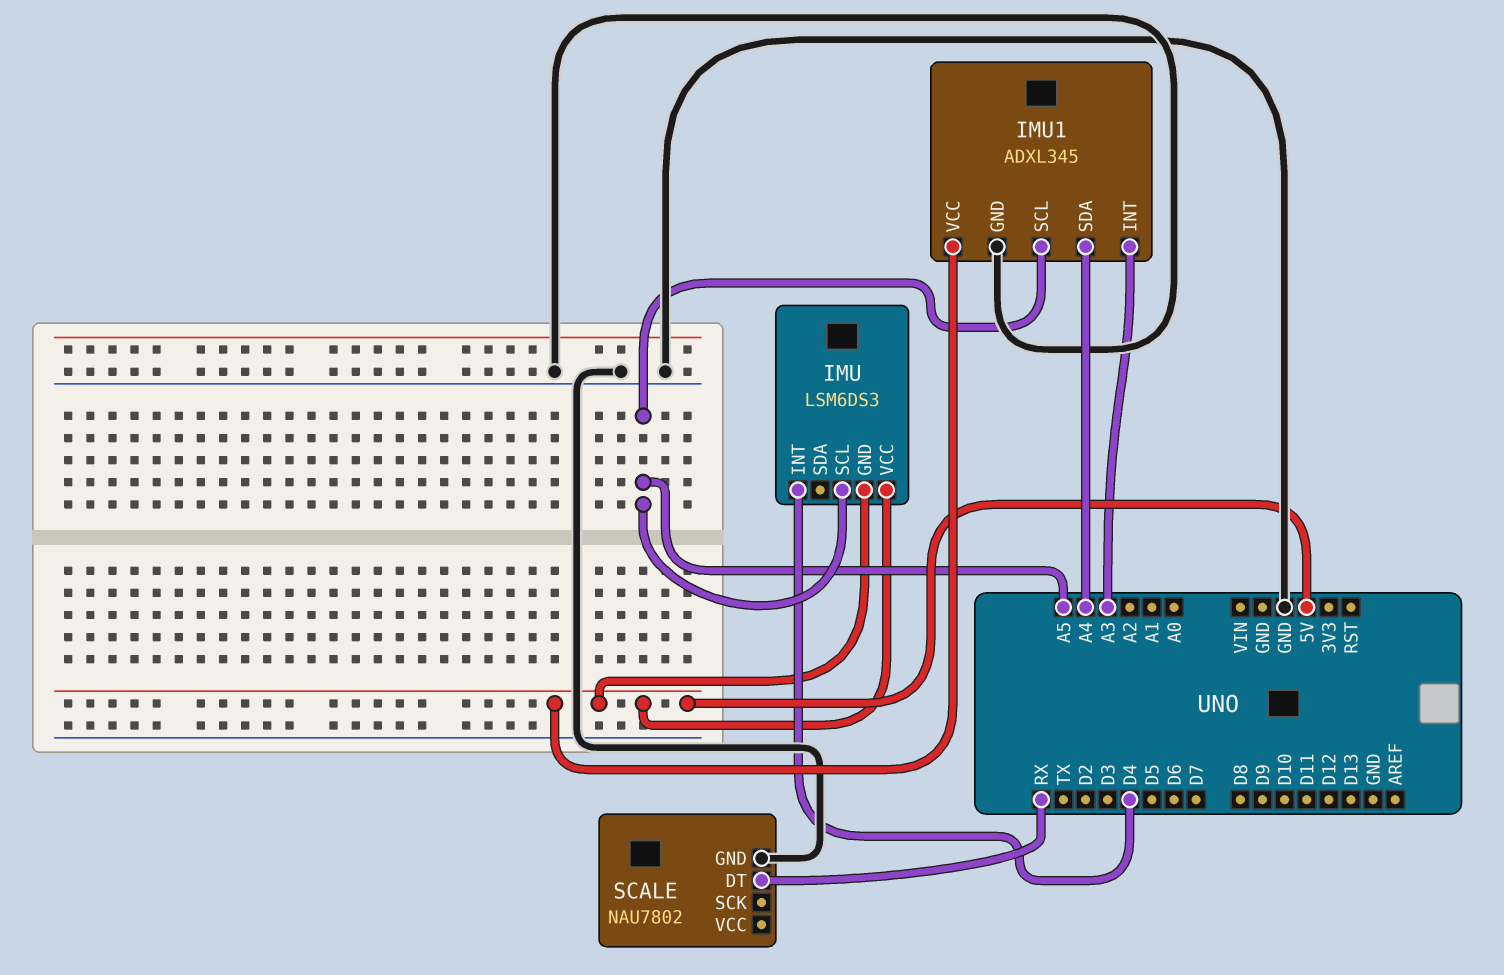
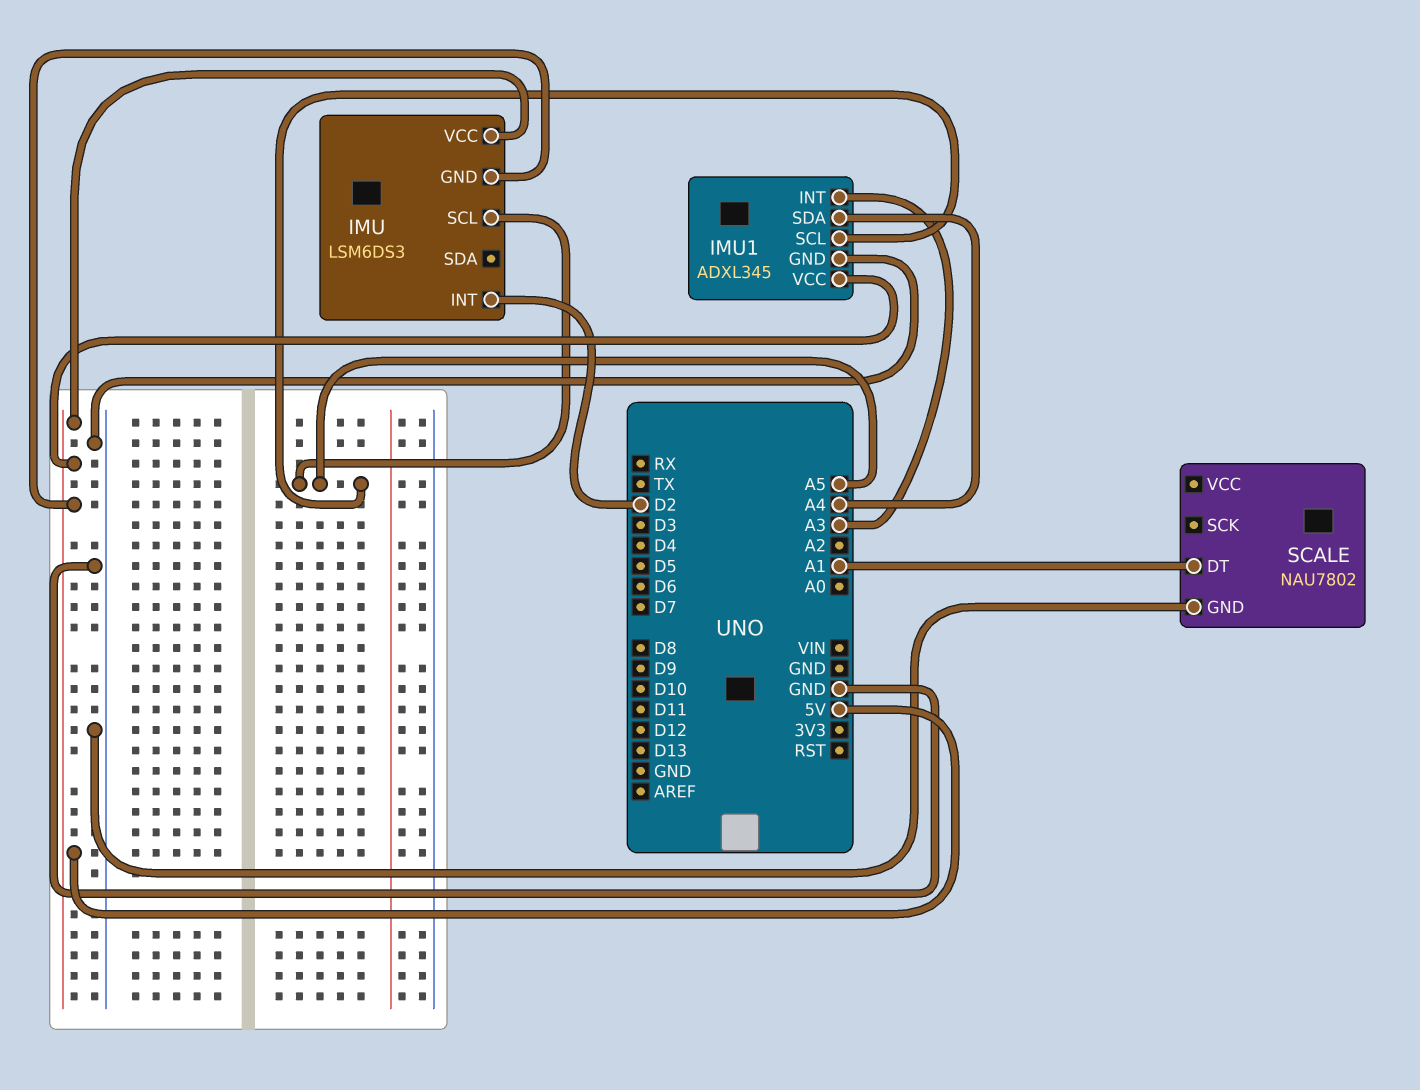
IMU pin INT: D4 -> D2
SCALE pin DT: RX -> A1

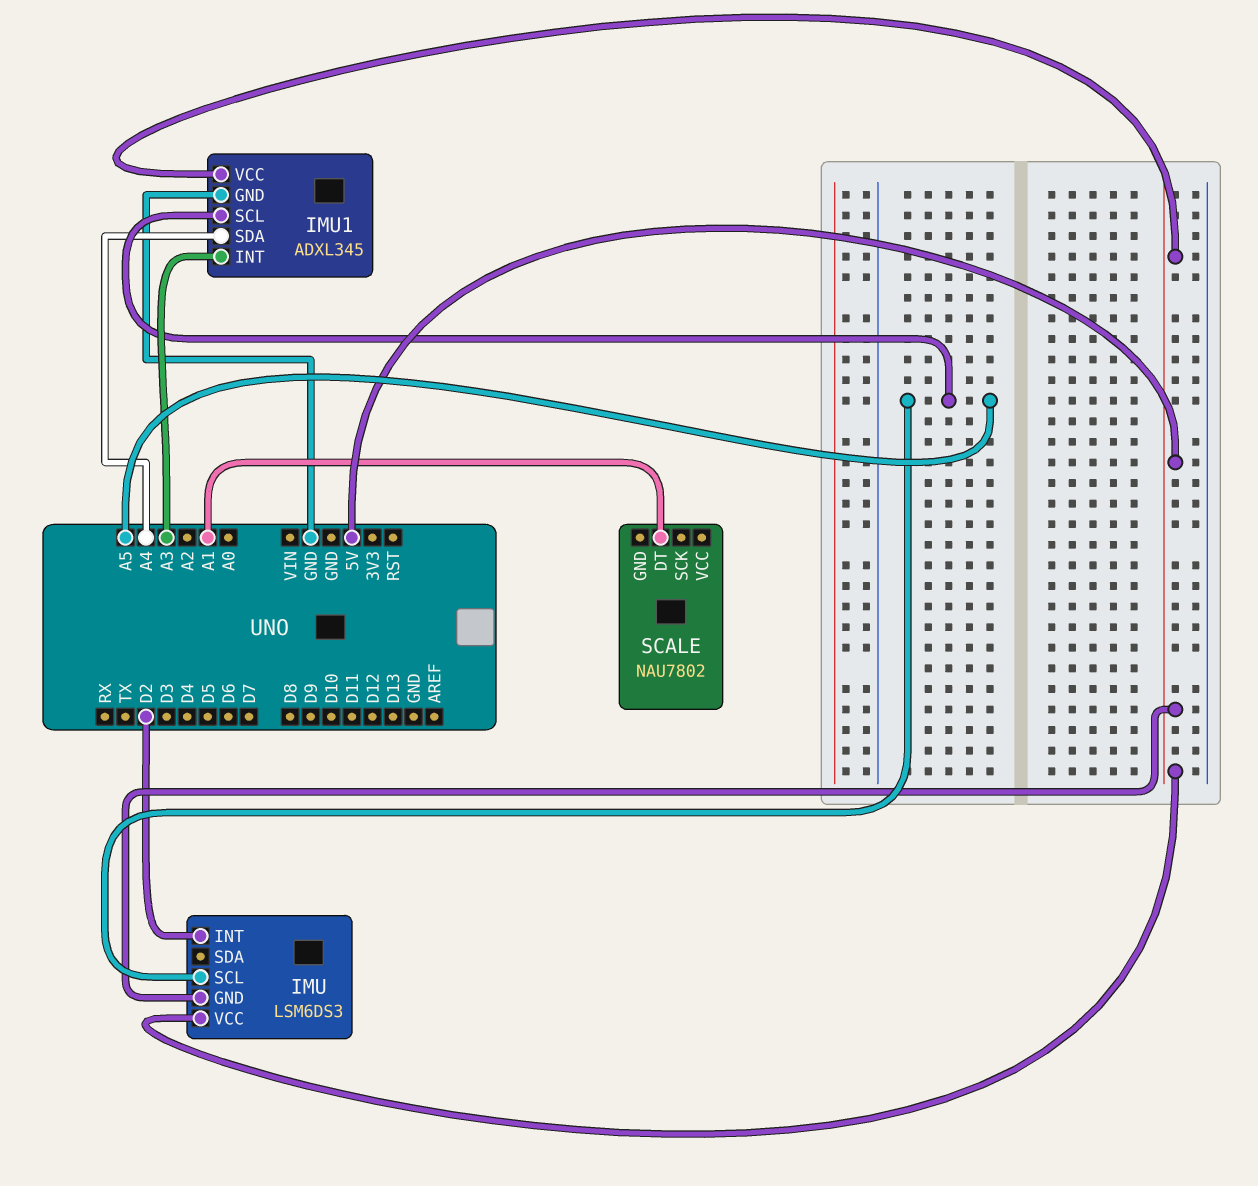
SCALE pin GND: GND -> none

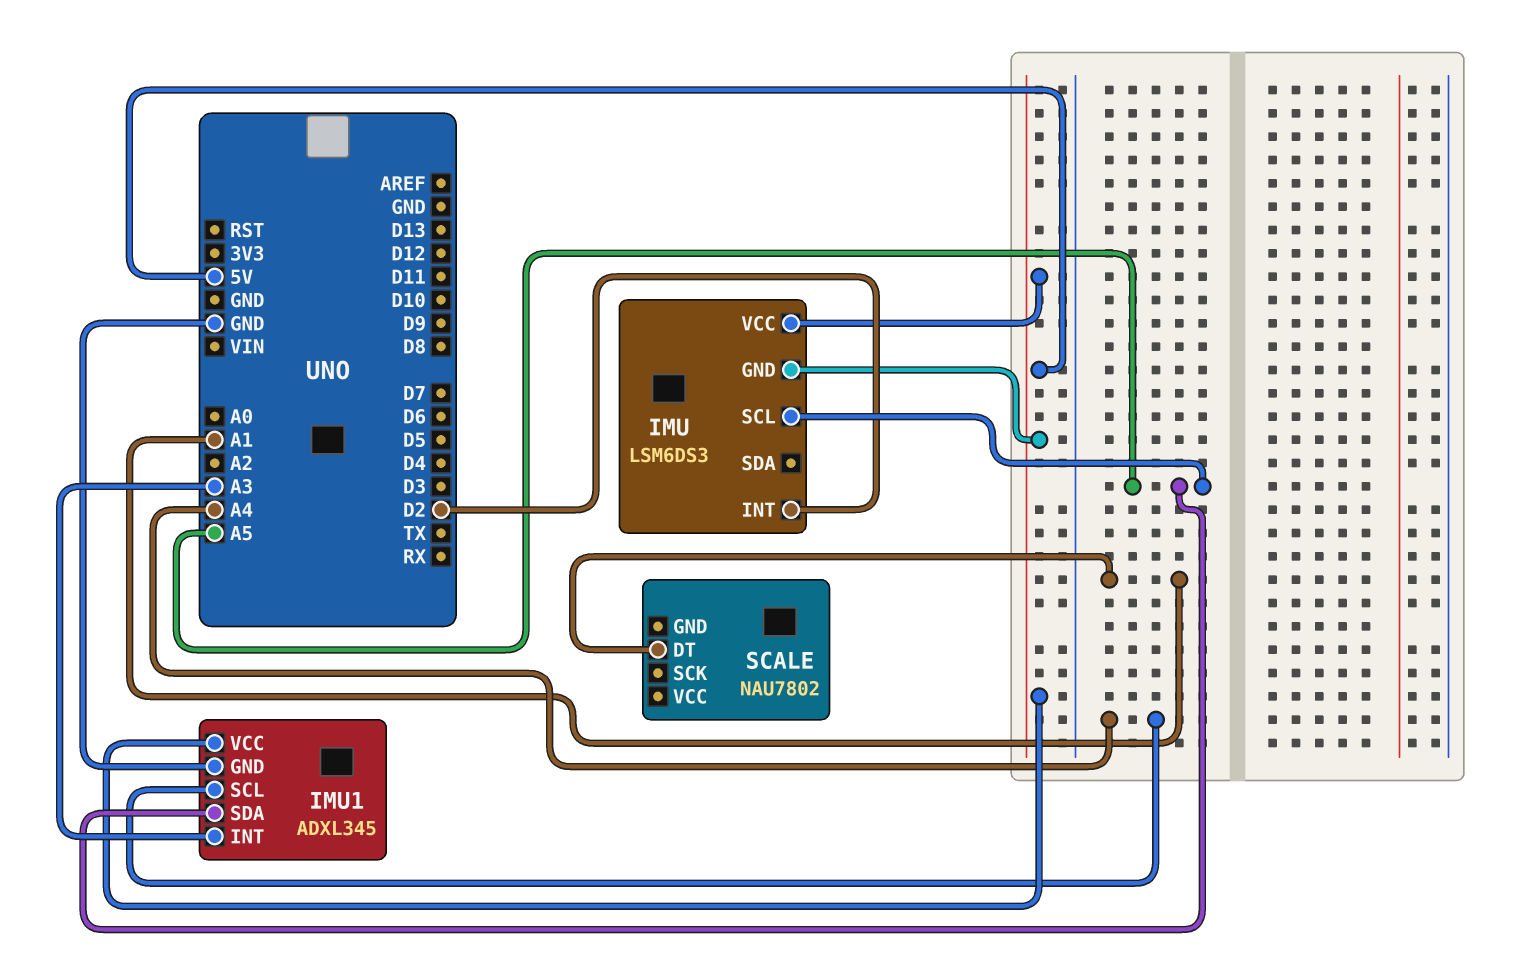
IMU1 pin SCL: A5 -> A4
IMU1 pin SDA: A4 -> A5

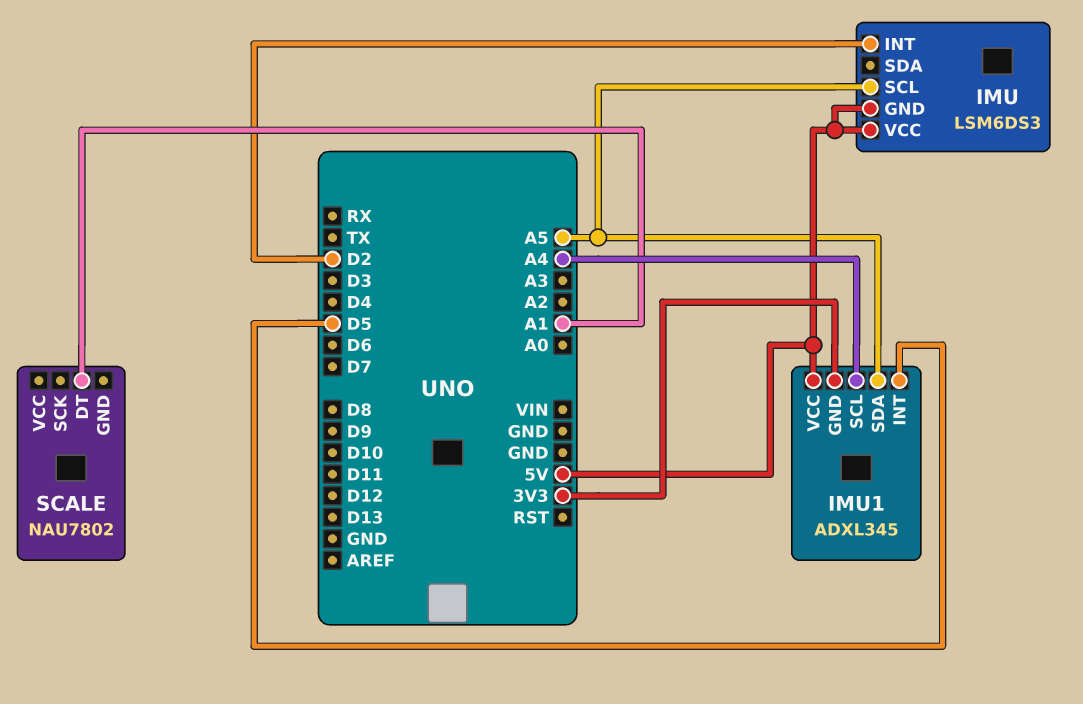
IMU1 pin GND: GND -> 3V3
IMU1 pin INT: A3 -> D5

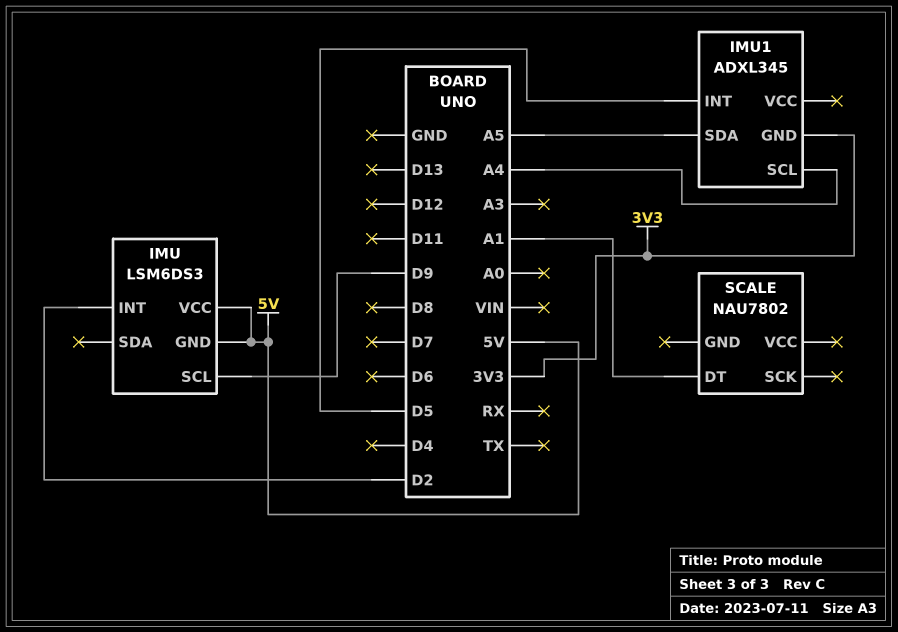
IMU pin SCL: A5 -> D9
IMU1 pin VCC: 5V -> none

